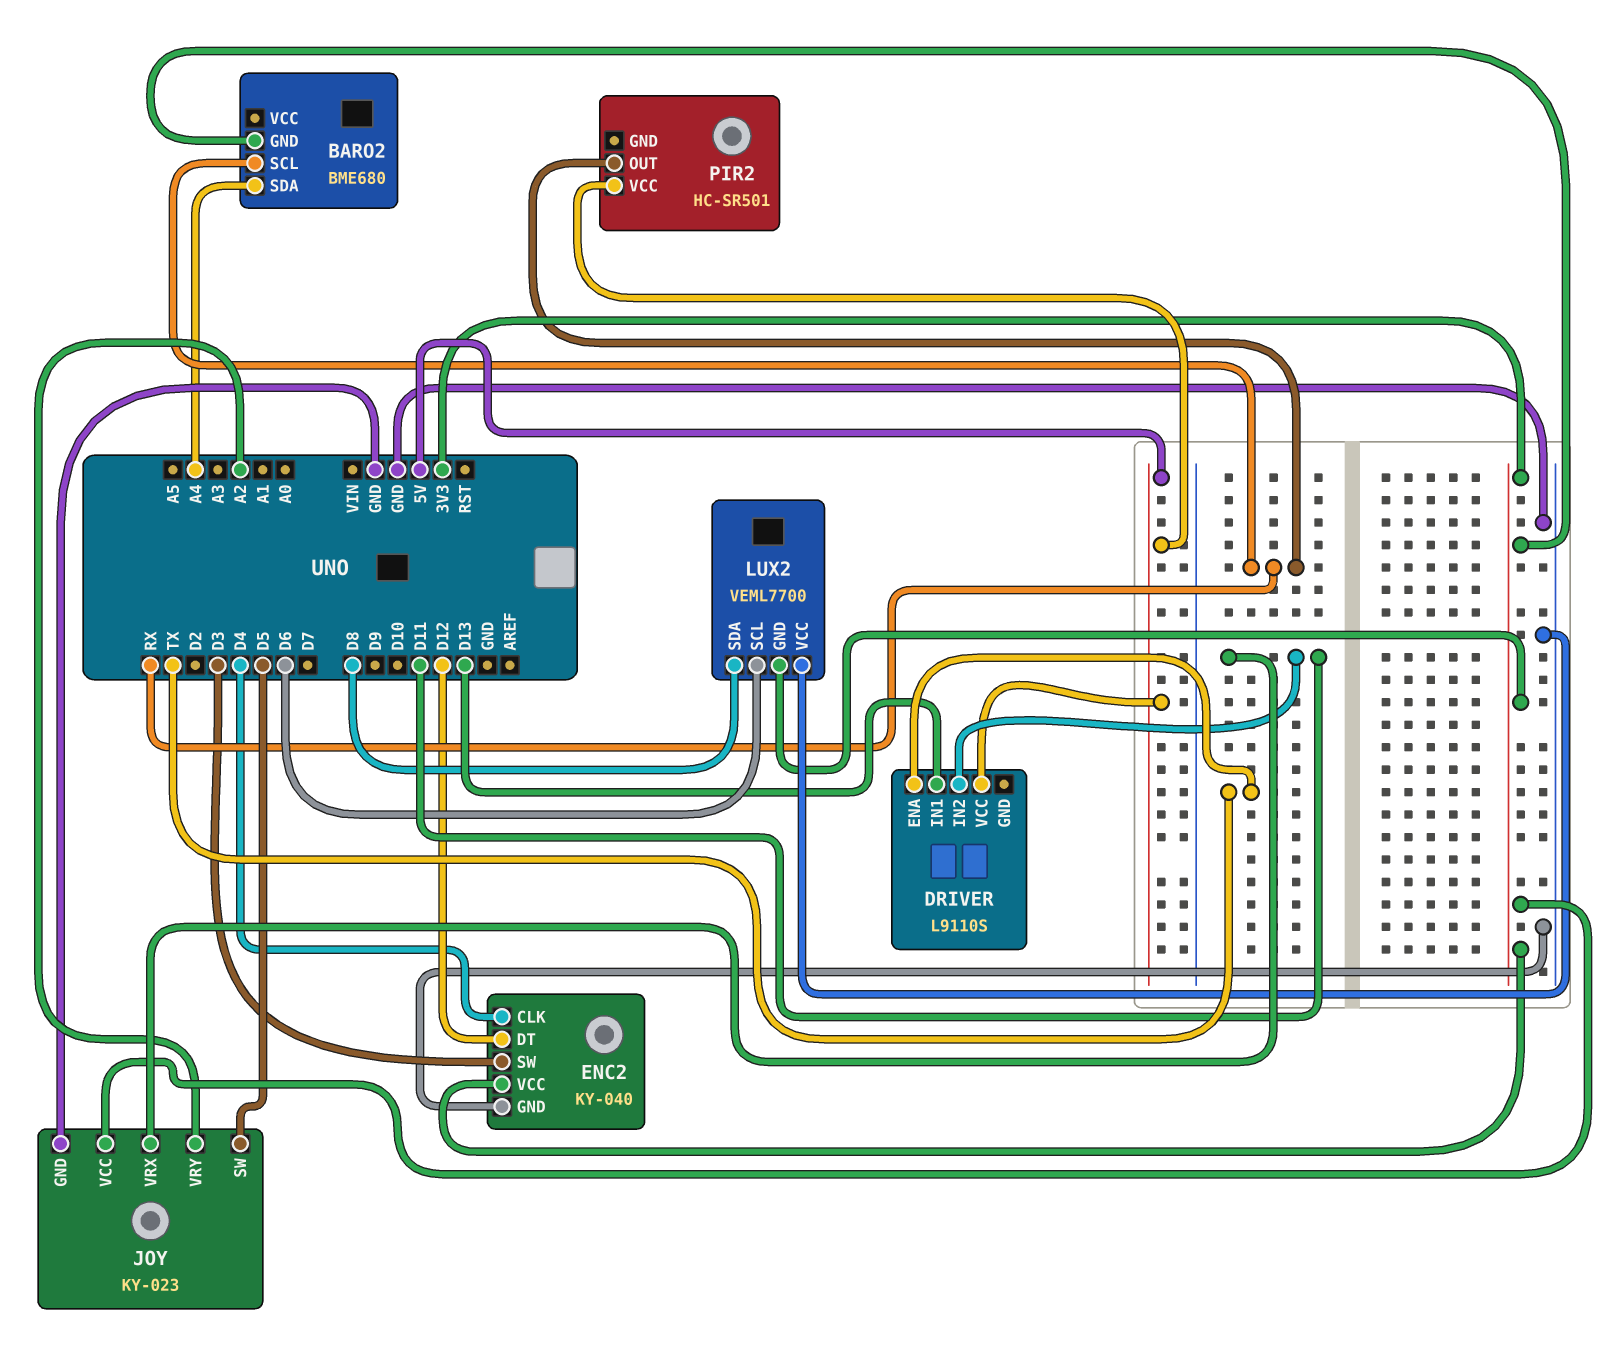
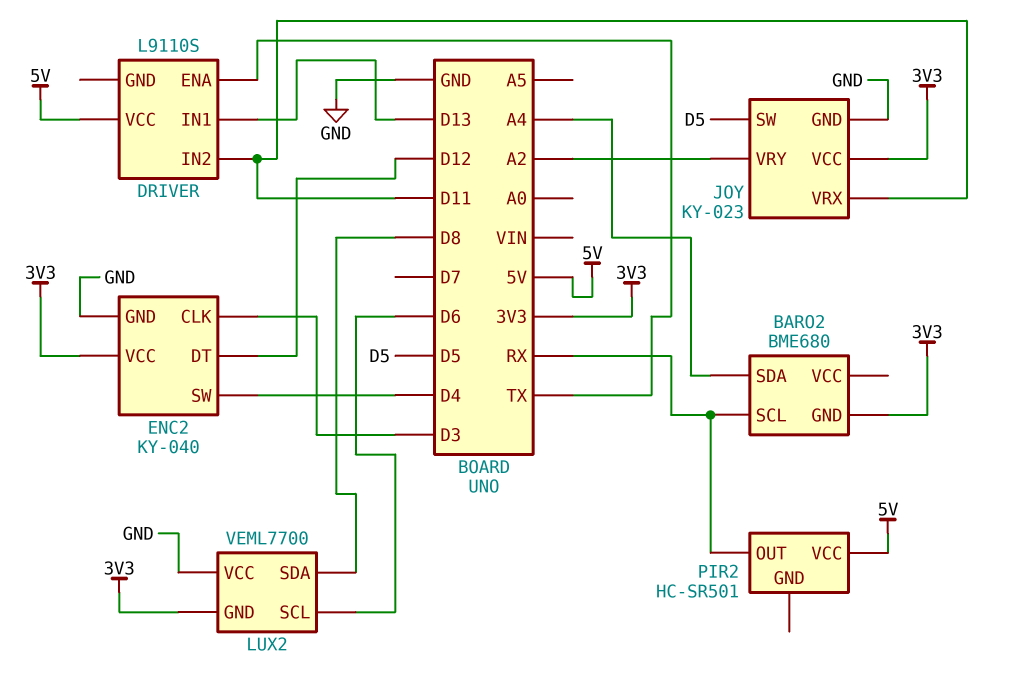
ENC2 pin CLK: D4 -> D3
ENC2 pin SW: D3 -> D4

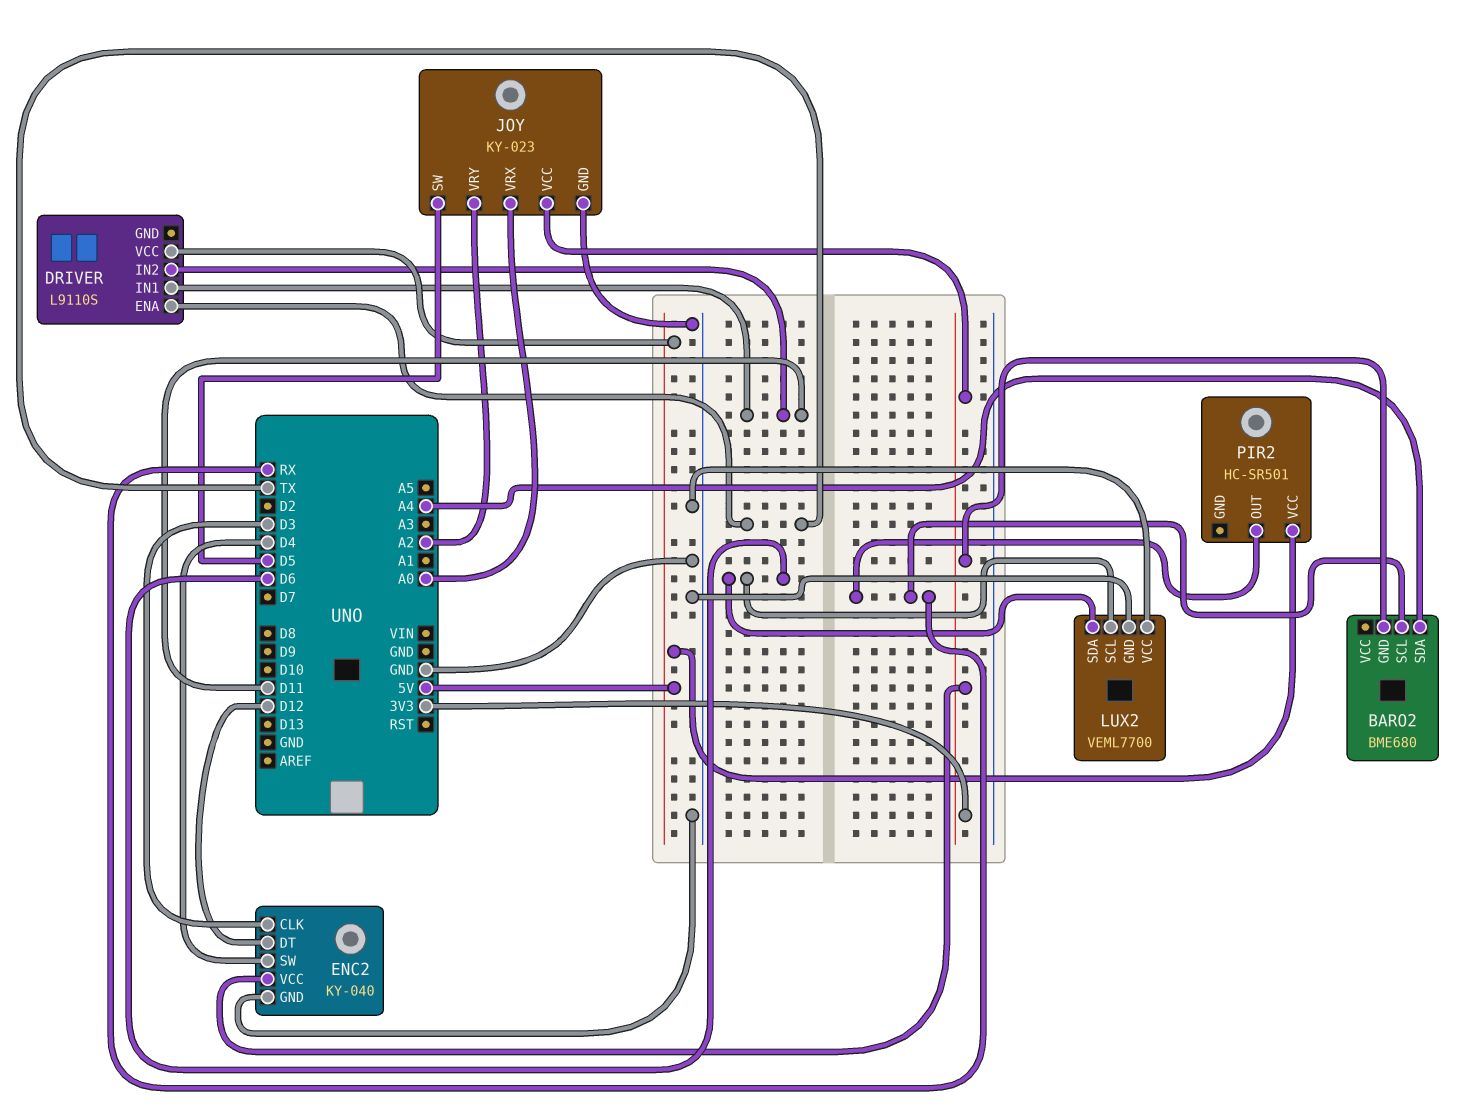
DRIVER pin IN1: D13 -> D11
JOY pin VRX: D11 -> A0
LUX2 pin GND: 3V3 -> GND
LUX2 pin SDA: D8 -> D6

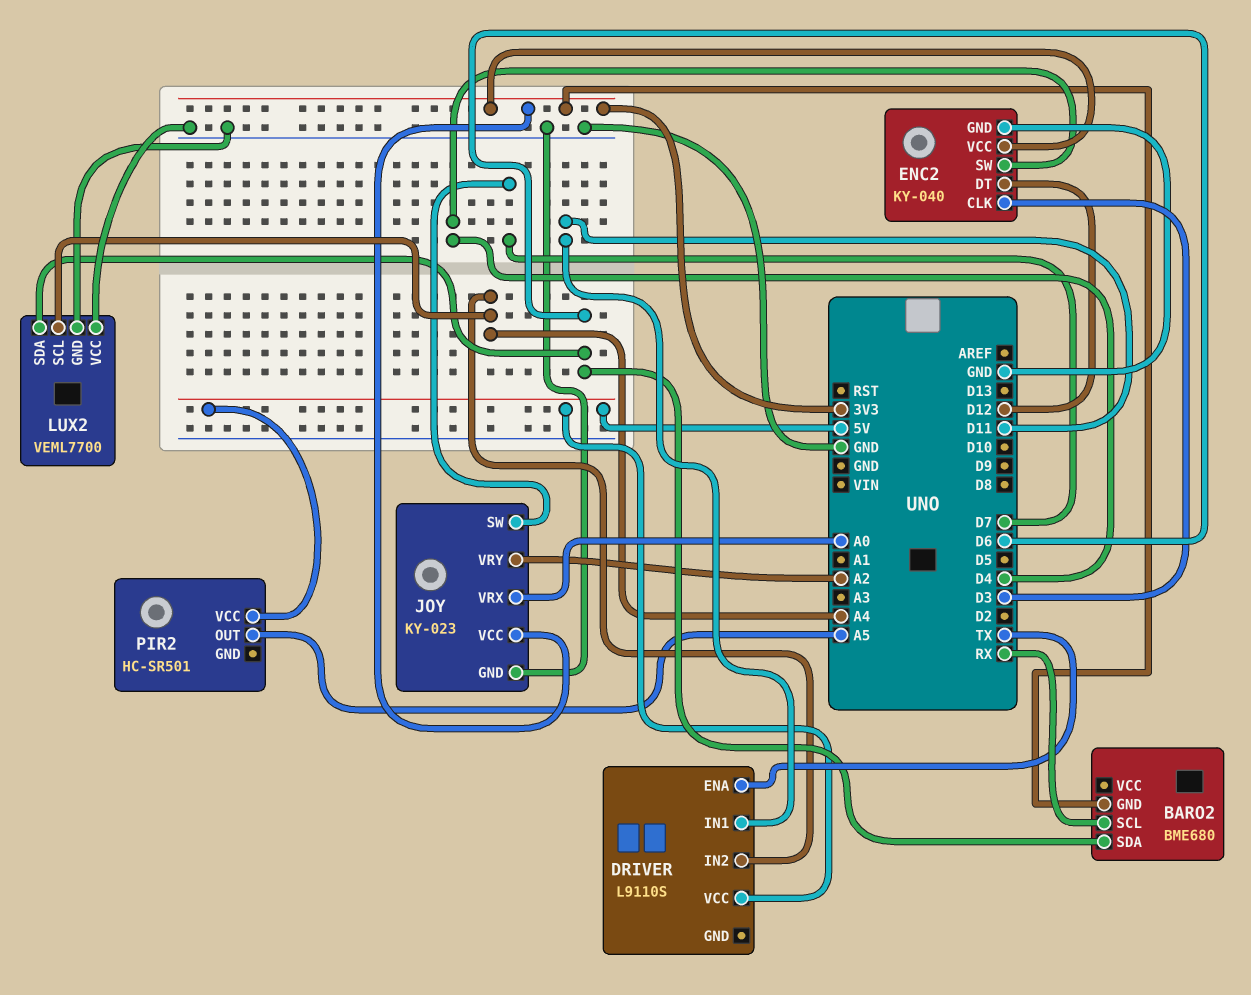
BARO2 pin SDA: A4 -> D6
DRIVER pin IN2: D11 -> A4
JOY pin SW: D5 -> D7
LUX2 pin SCL: D6 -> A4
PIR2 pin OUT: RX -> A5

